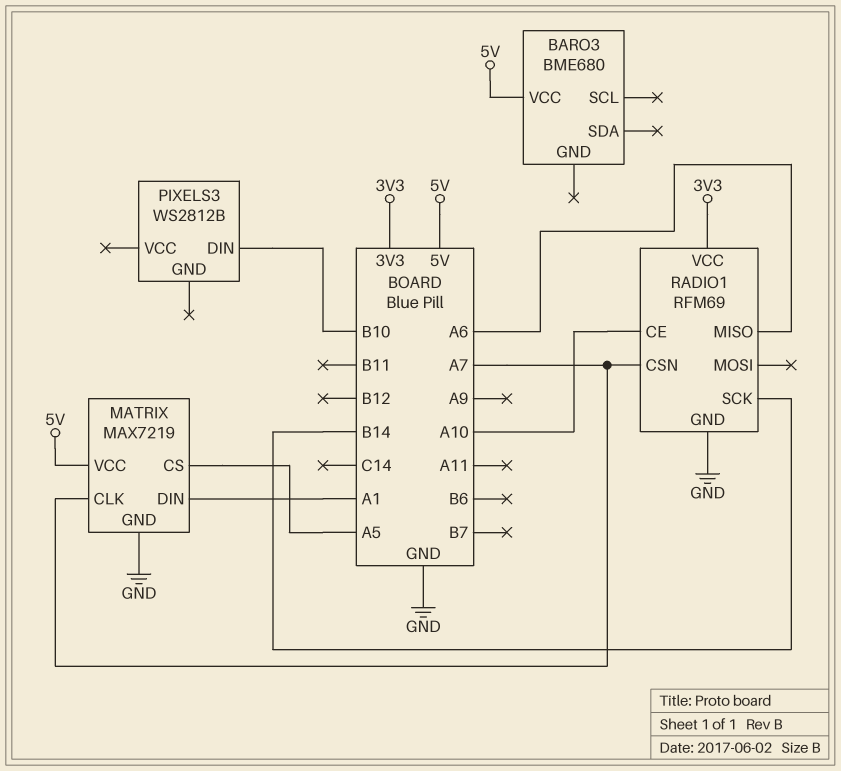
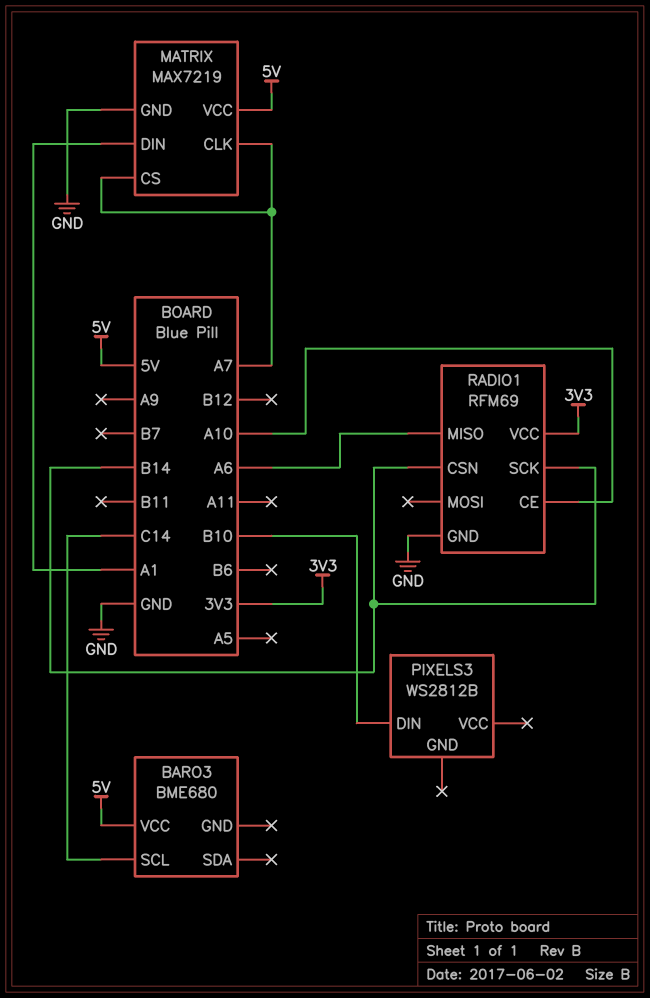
BARO3 pin SCL: none -> C14
MATRIX pin CS: A5 -> A7
RADIO1 pin CSN: A7 -> B14

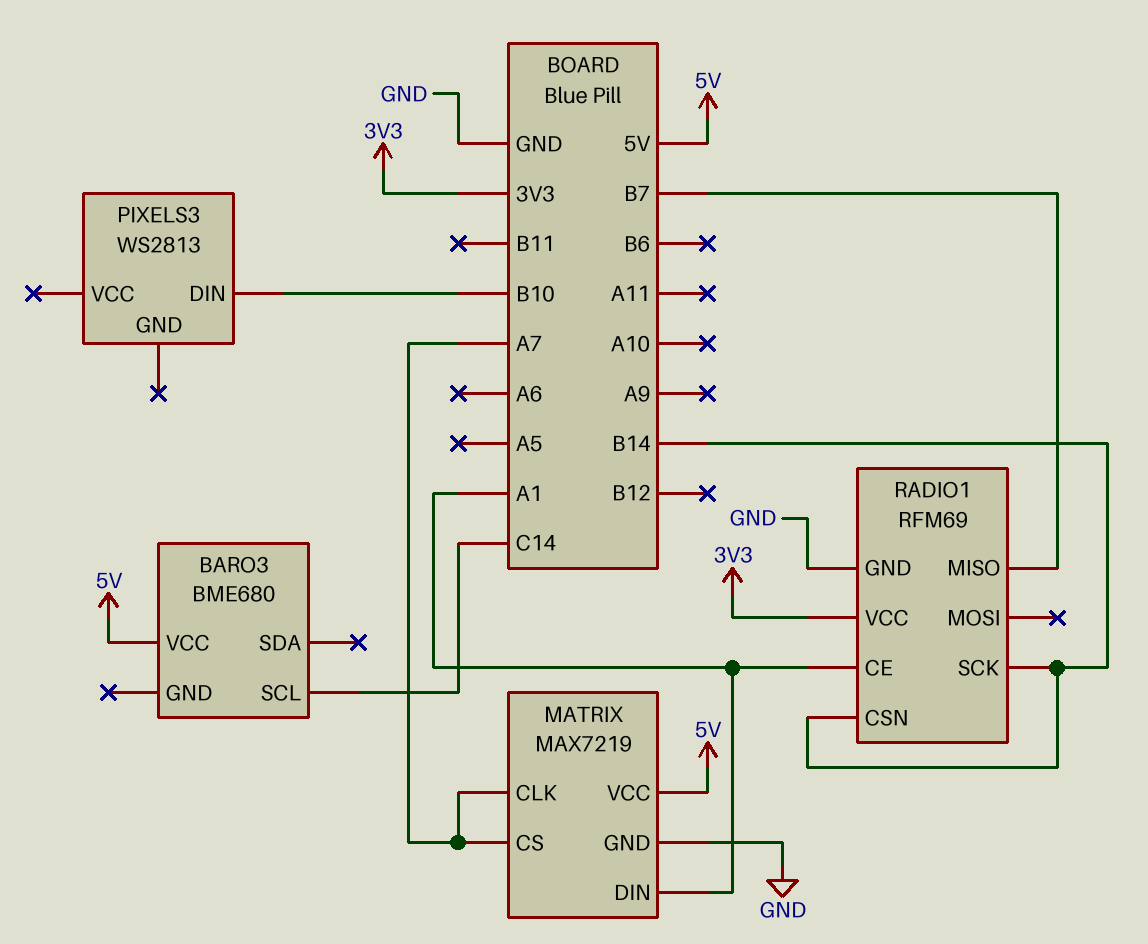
PIXELS3: WS2812B -> WS2813
RADIO1 pin CE: A10 -> A1
RADIO1 pin MISO: A6 -> B7

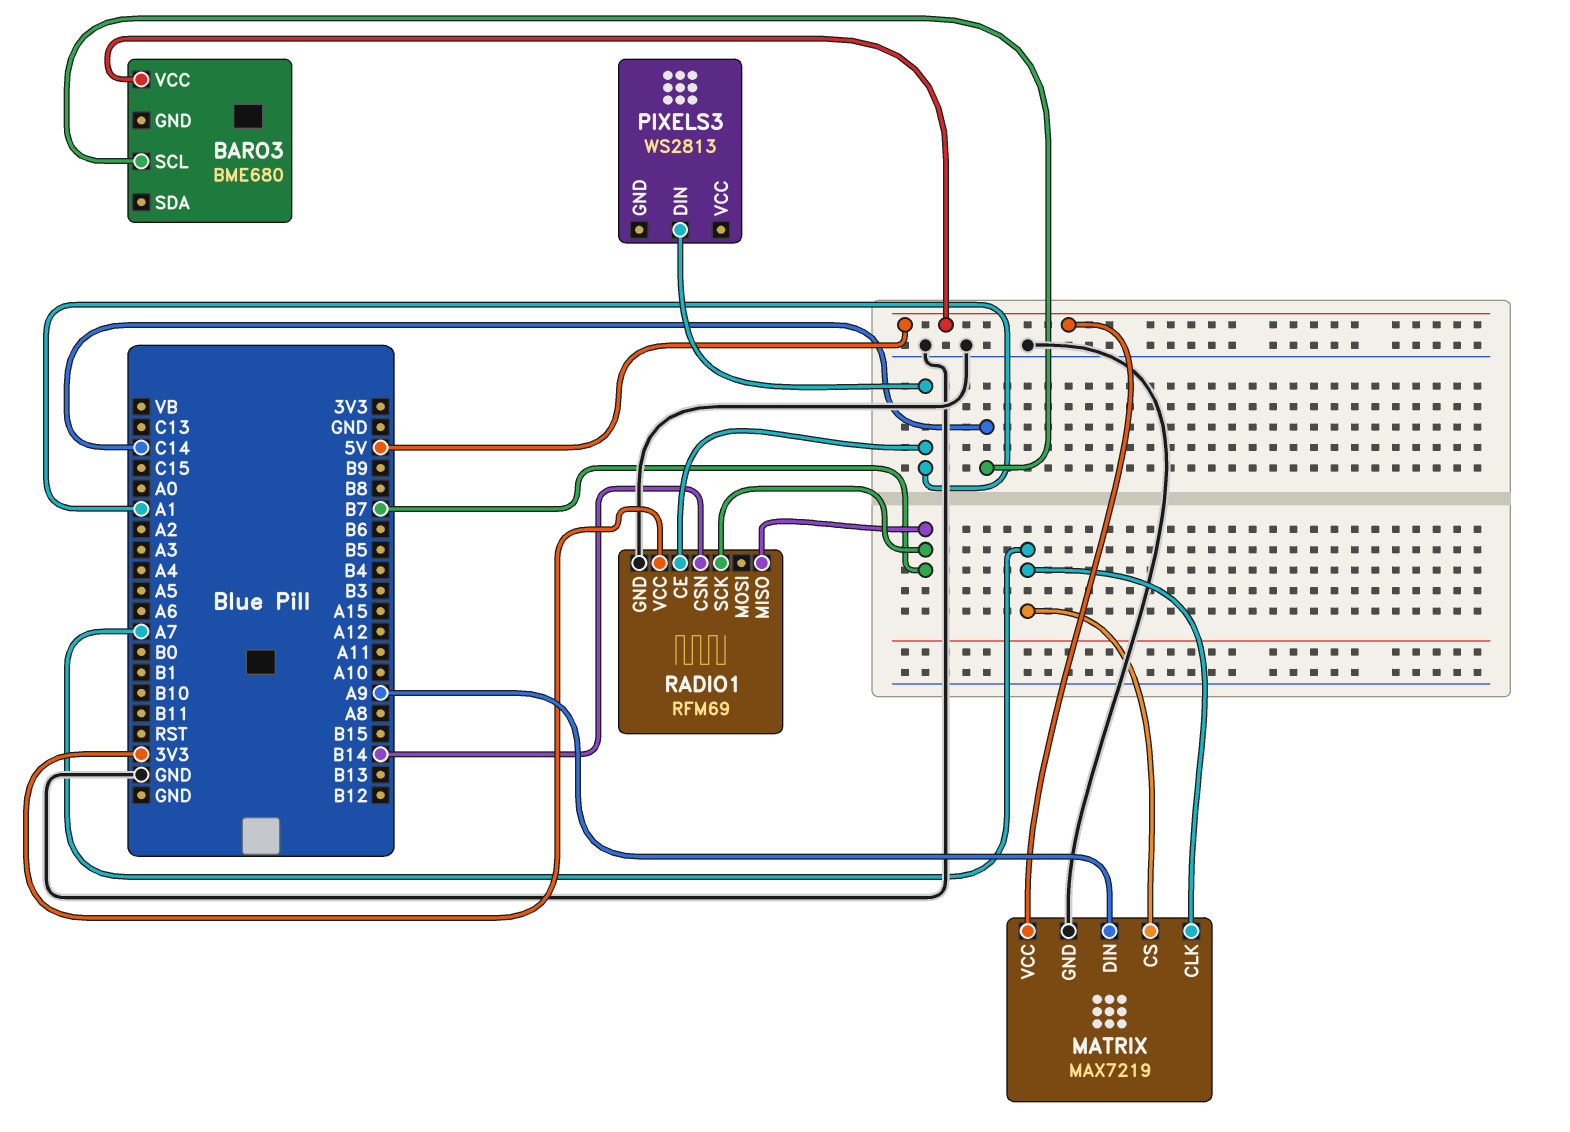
MATRIX pin DIN: A1 -> A9
PIXELS3 pin DIN: B10 -> A1
RADIO1 pin SCK: B14 -> B7

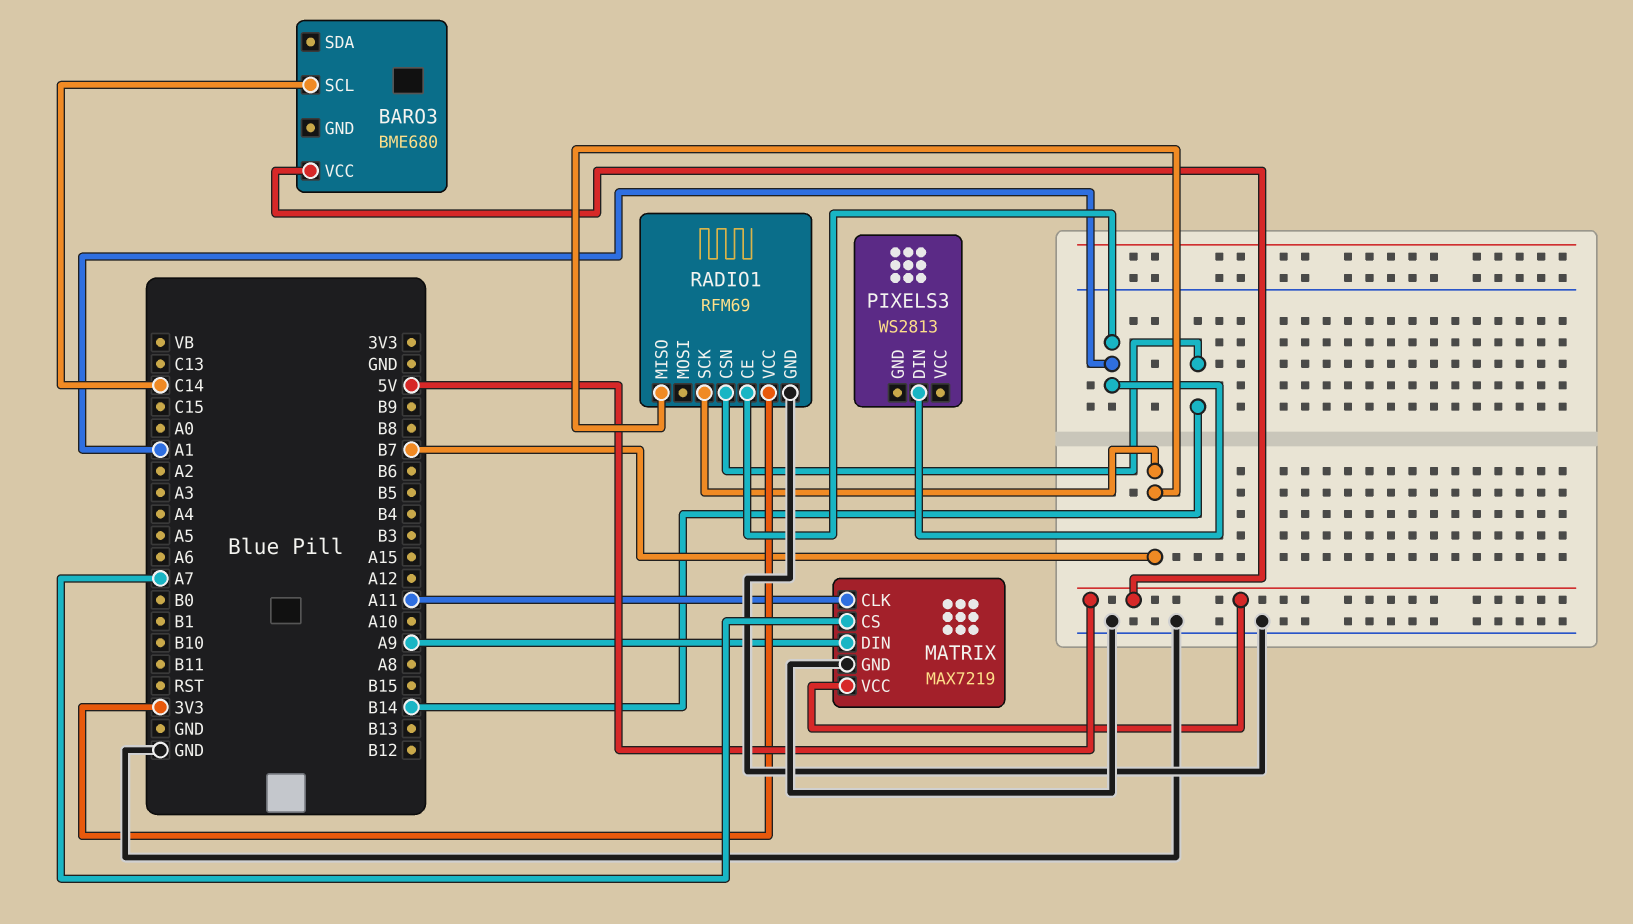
MATRIX pin CLK: A7 -> A11

